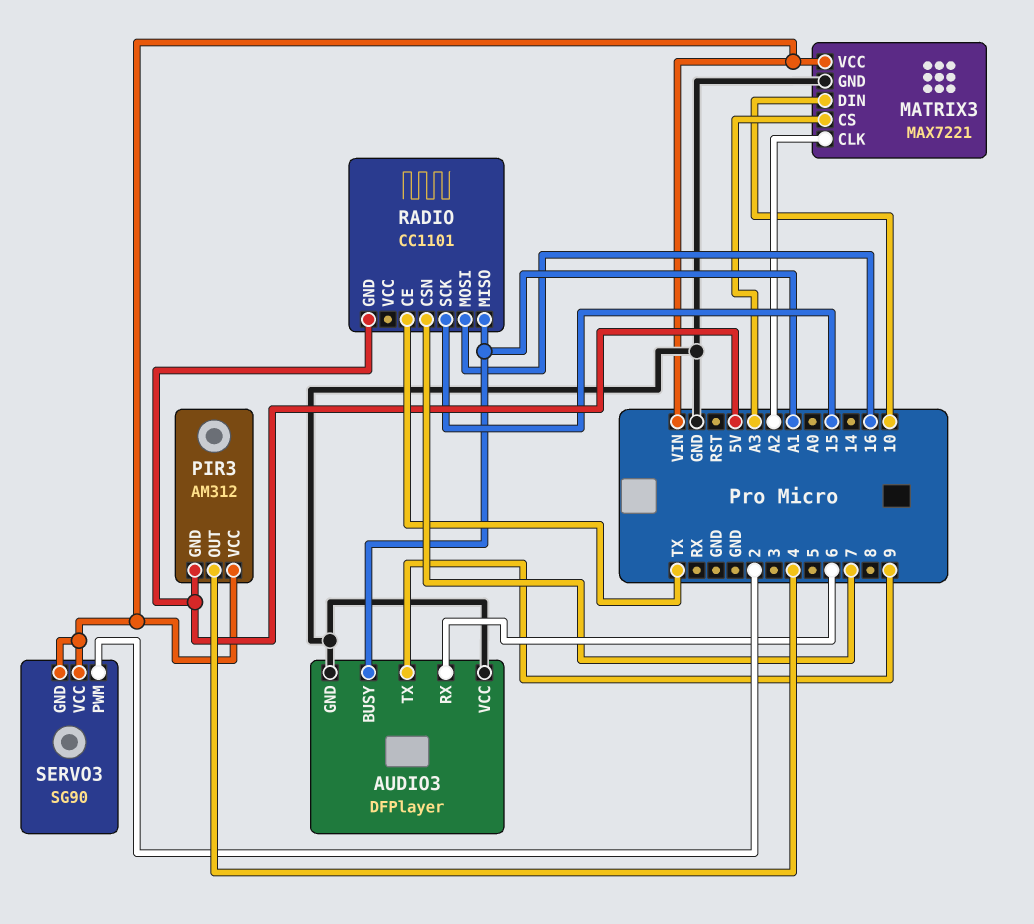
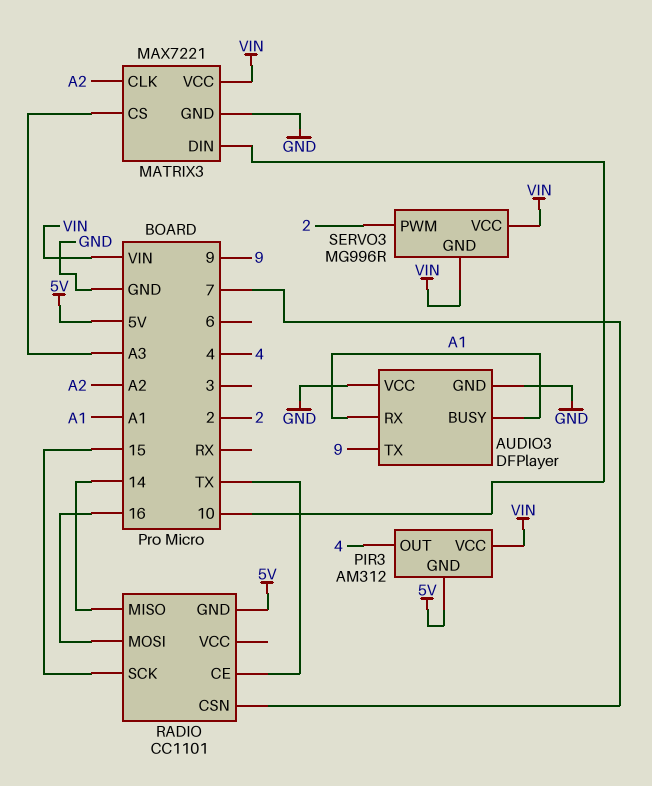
AUDIO3 pin RX: 6 -> A1
RADIO pin MISO: A1 -> 14
SERVO3: SG90 -> MG996R

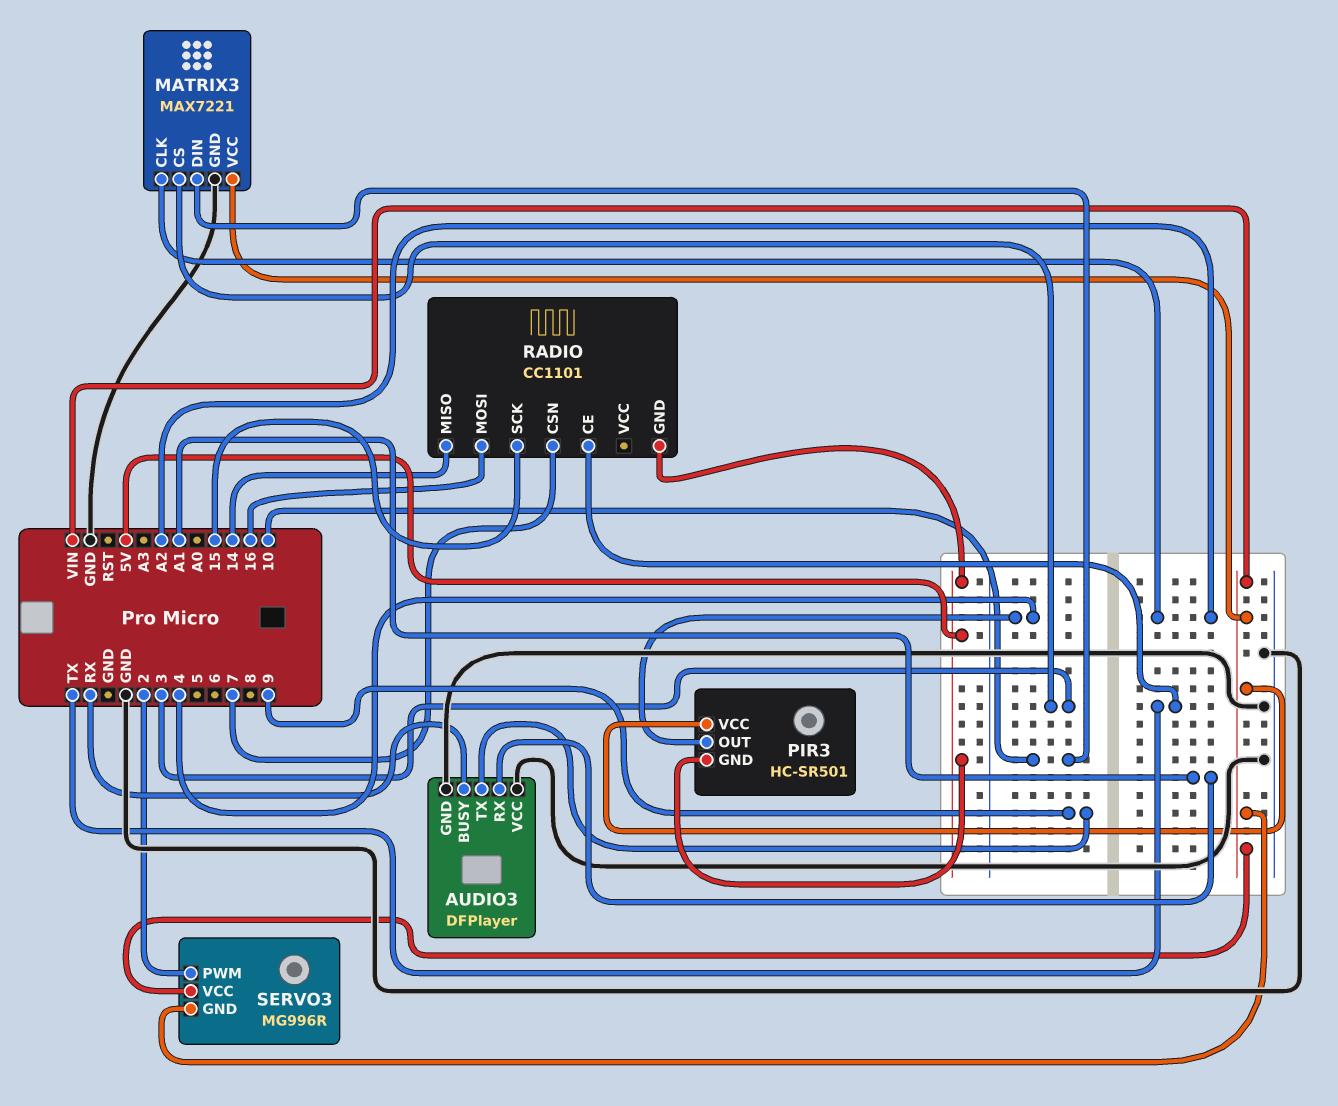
AUDIO3 pin BUSY: A1 -> RX
MATRIX3 pin CS: A3 -> 3
PIR3: AM312 -> HC-SR501

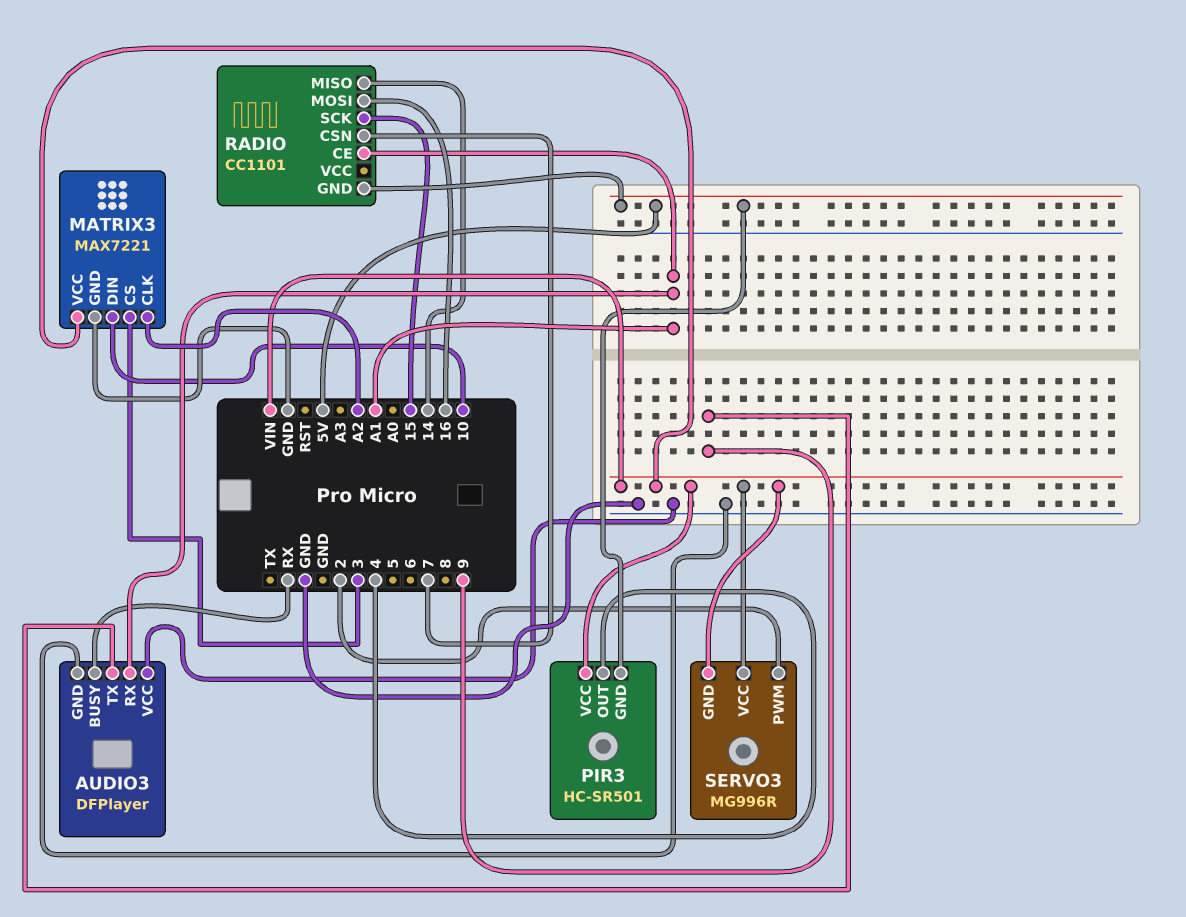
RADIO pin CE: TX -> A1

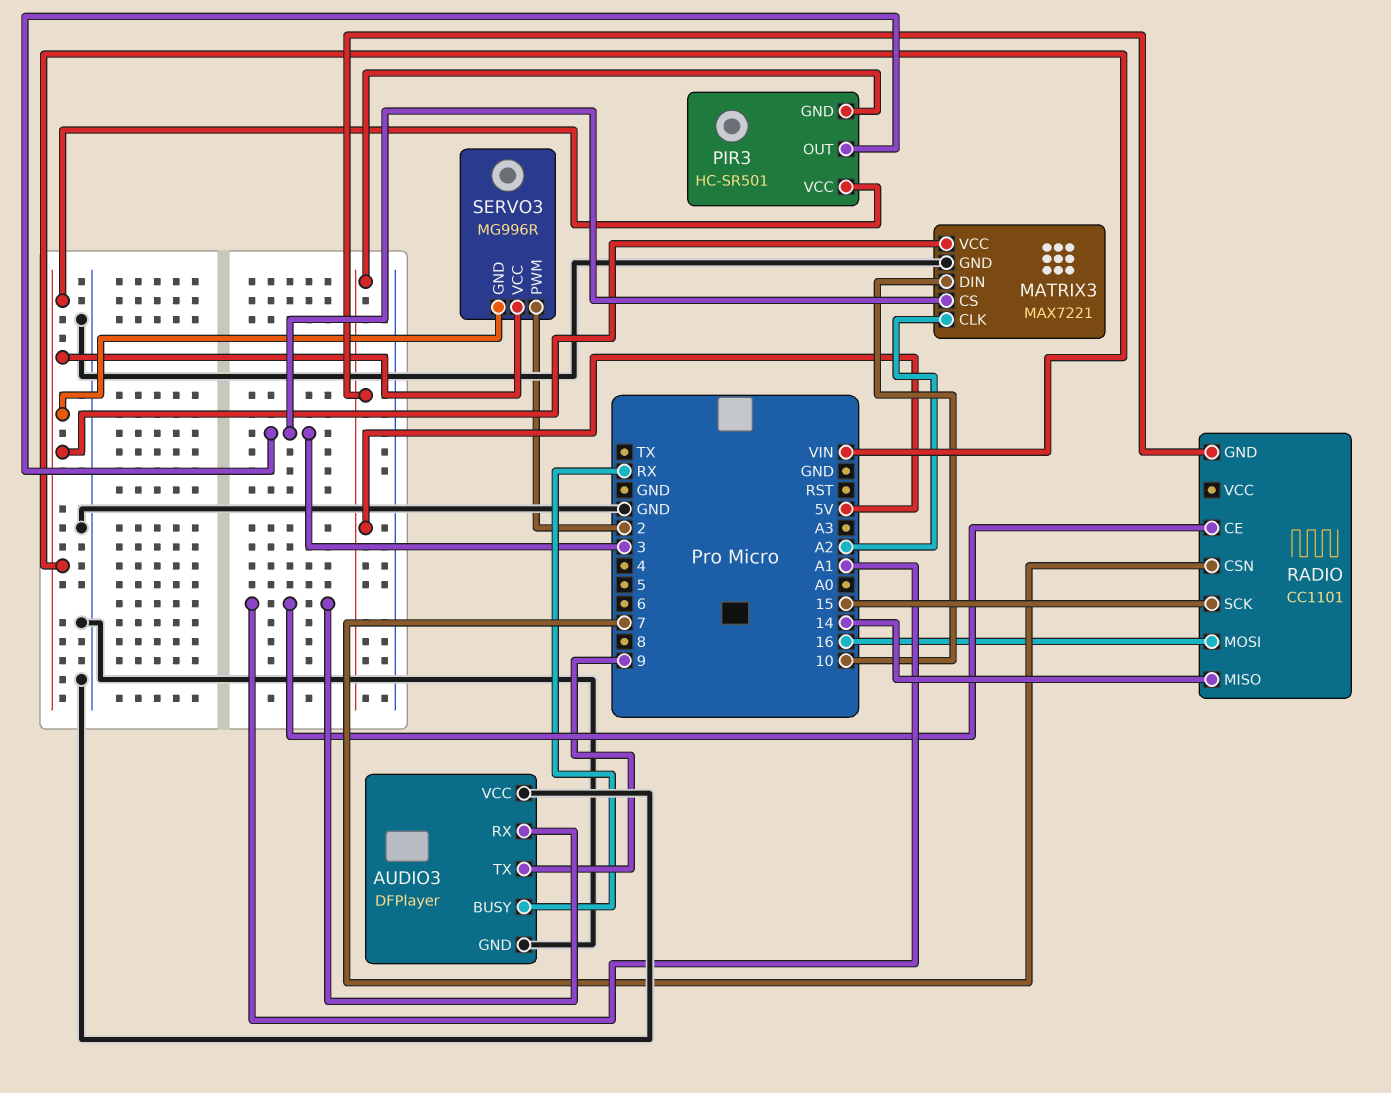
PIR3 pin OUT: 4 -> 3

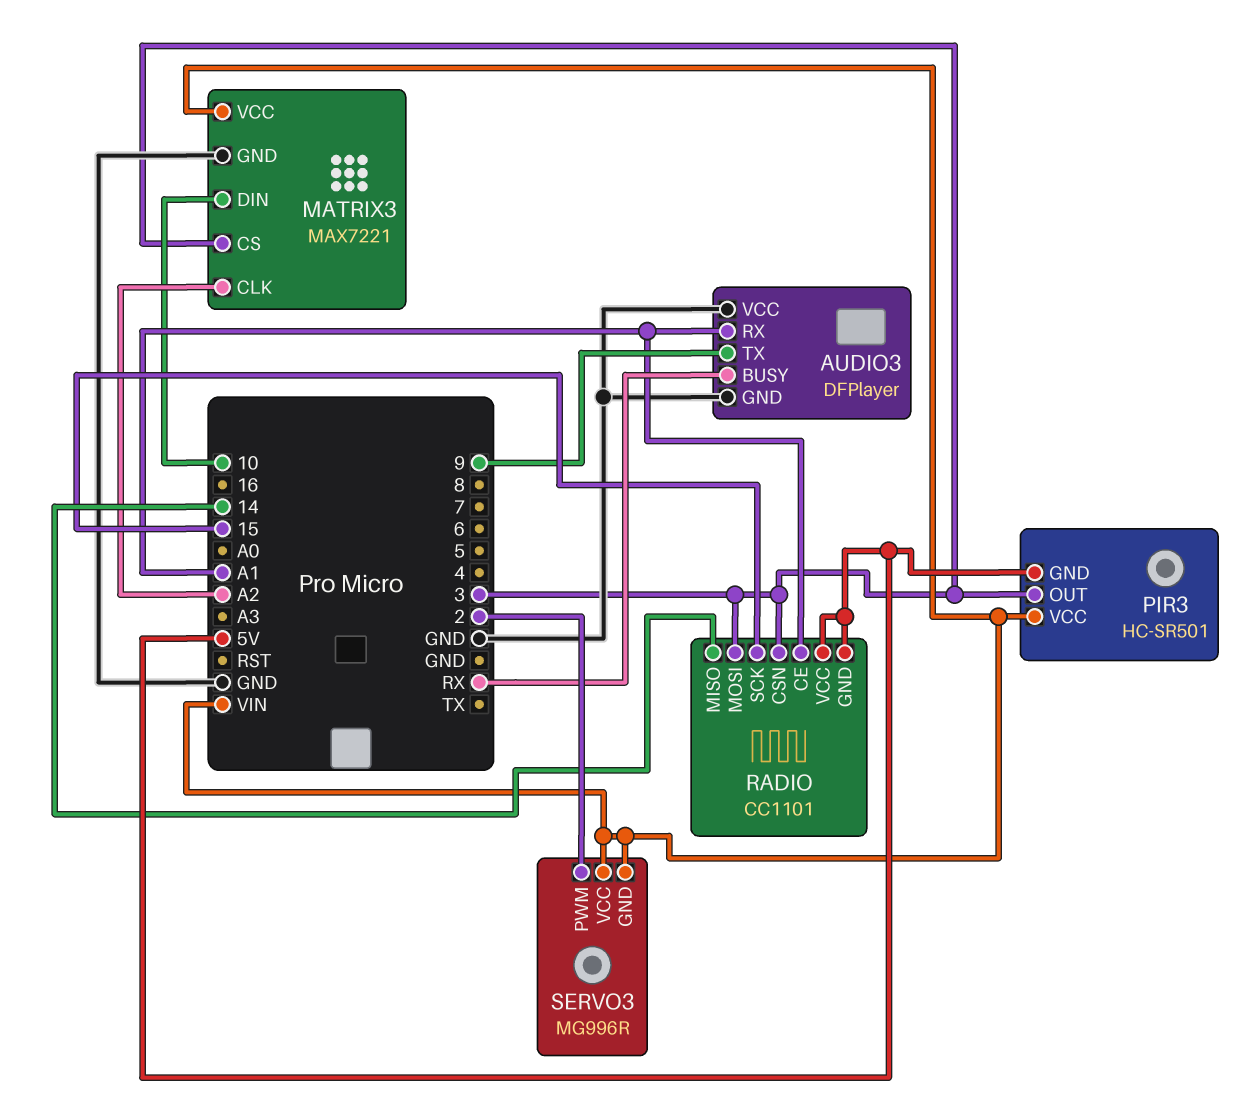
RADIO pin CSN: 7 -> 3
RADIO pin MOSI: 16 -> 3
RADIO pin VCC: none -> 5V

